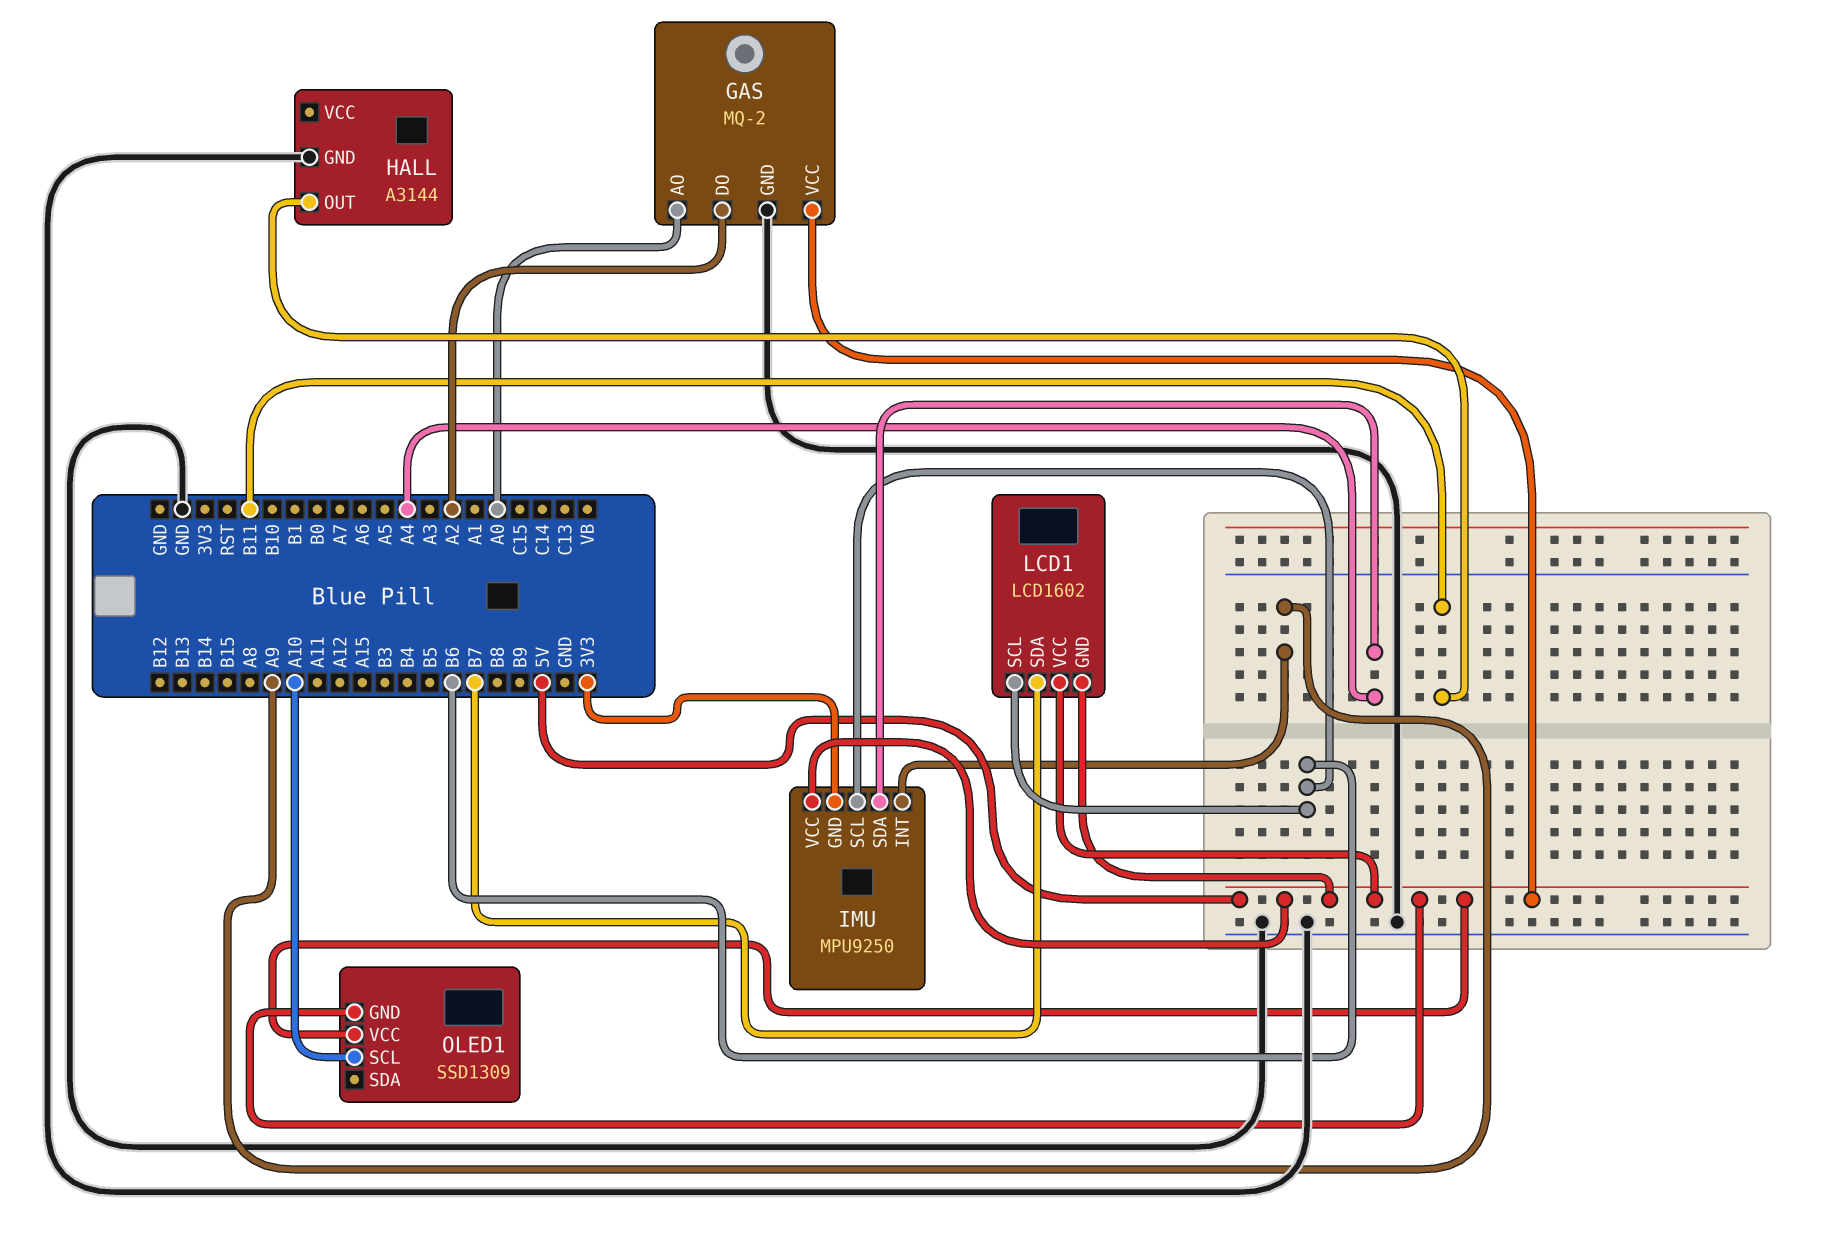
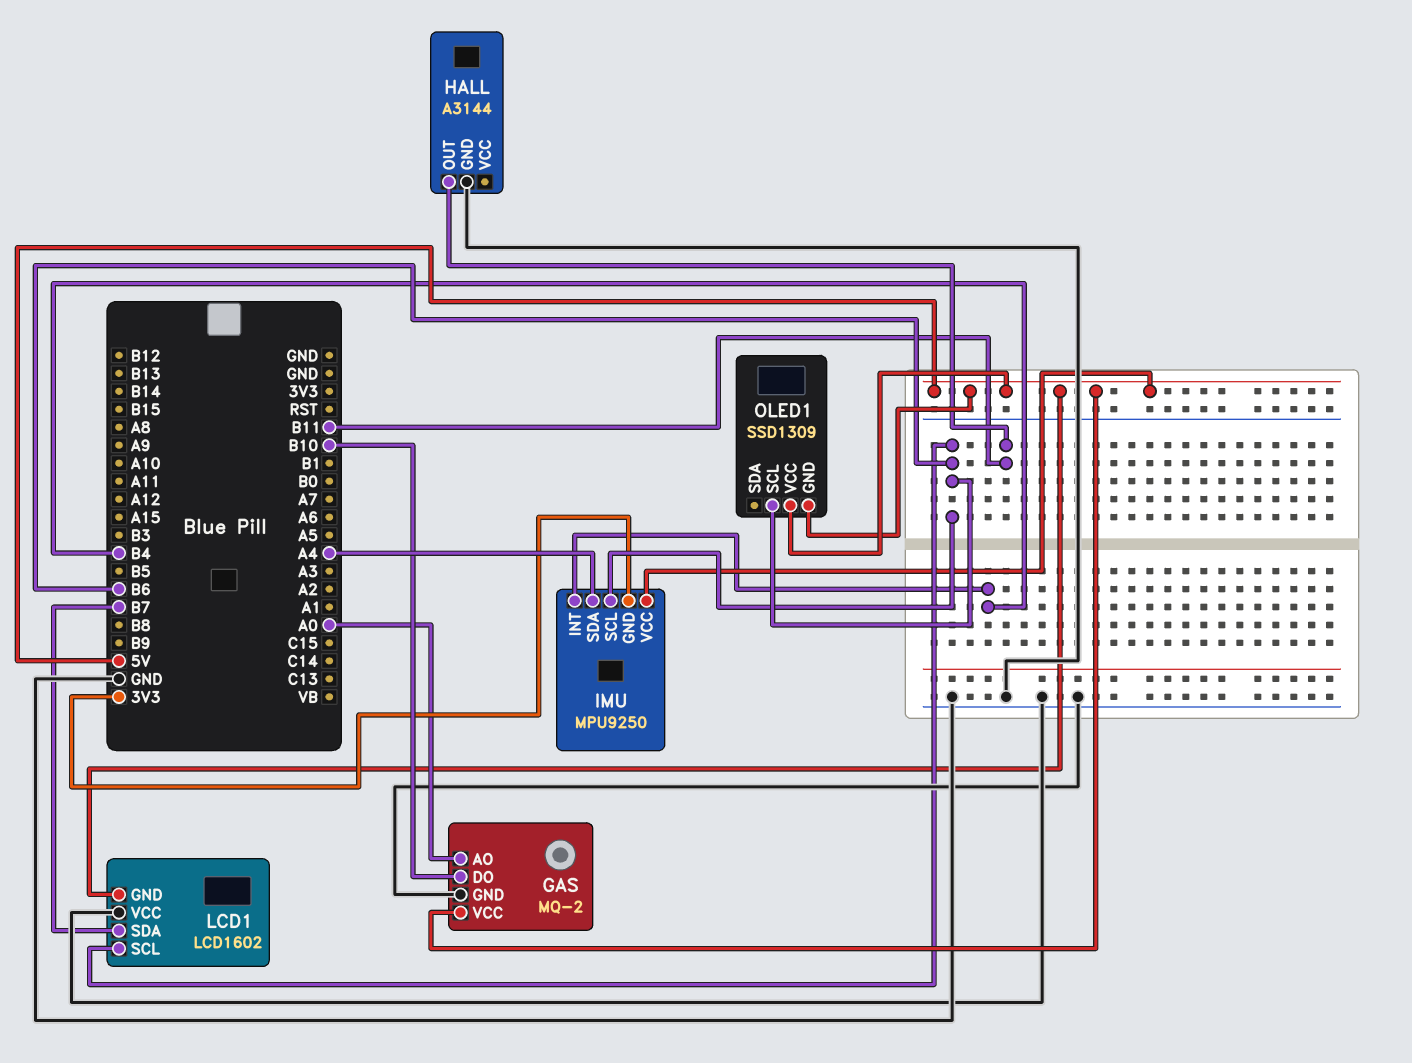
GAS pin DO: A2 -> B10
IMU pin INT: A9 -> B4
LCD1 pin VCC: 5V -> GND
OLED1 pin SCL: A10 -> B6

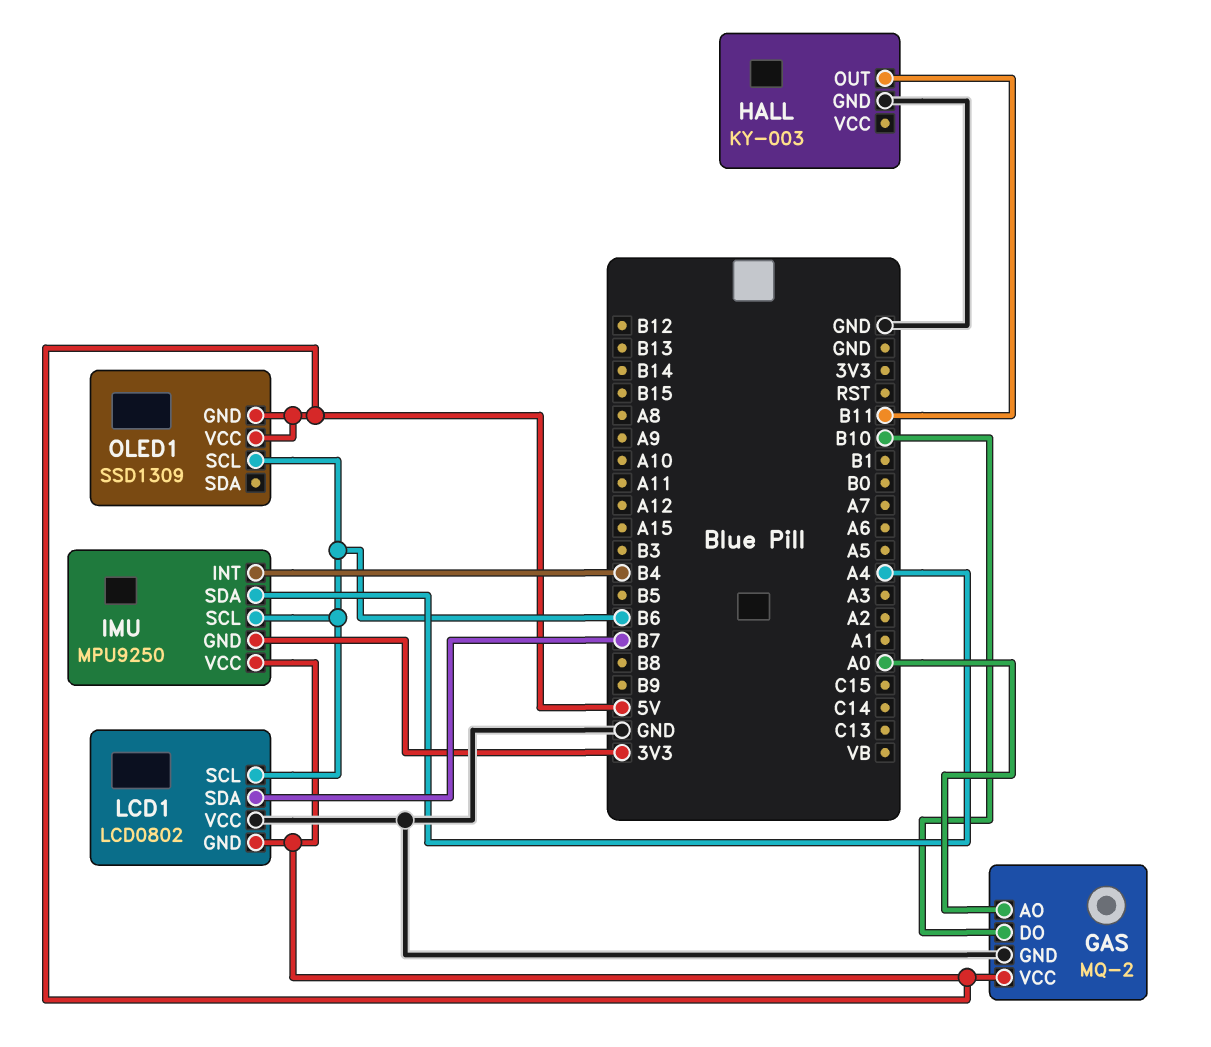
HALL: A3144 -> KY-003
LCD1: LCD1602 -> LCD0802

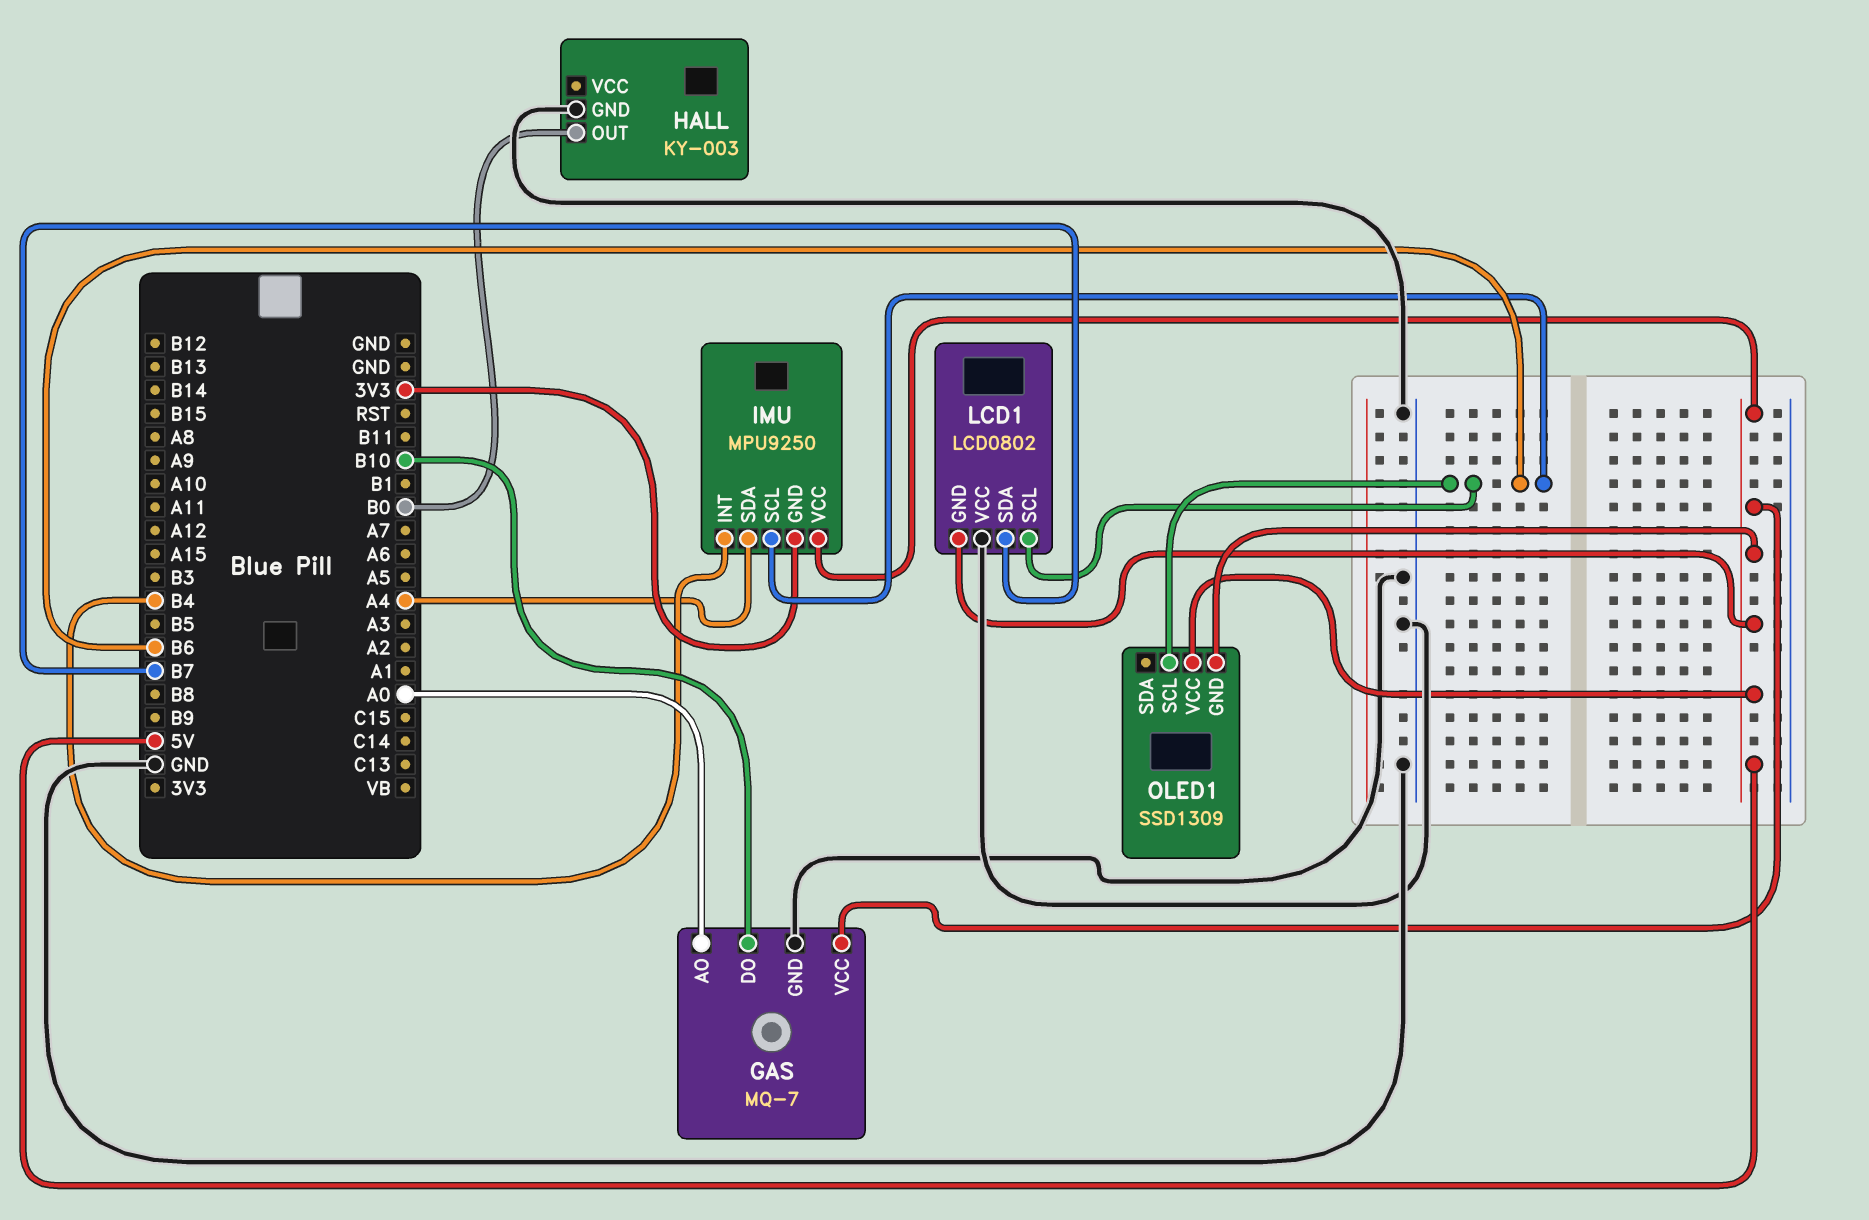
GAS: MQ-2 -> MQ-7
HALL pin OUT: B11 -> B0

